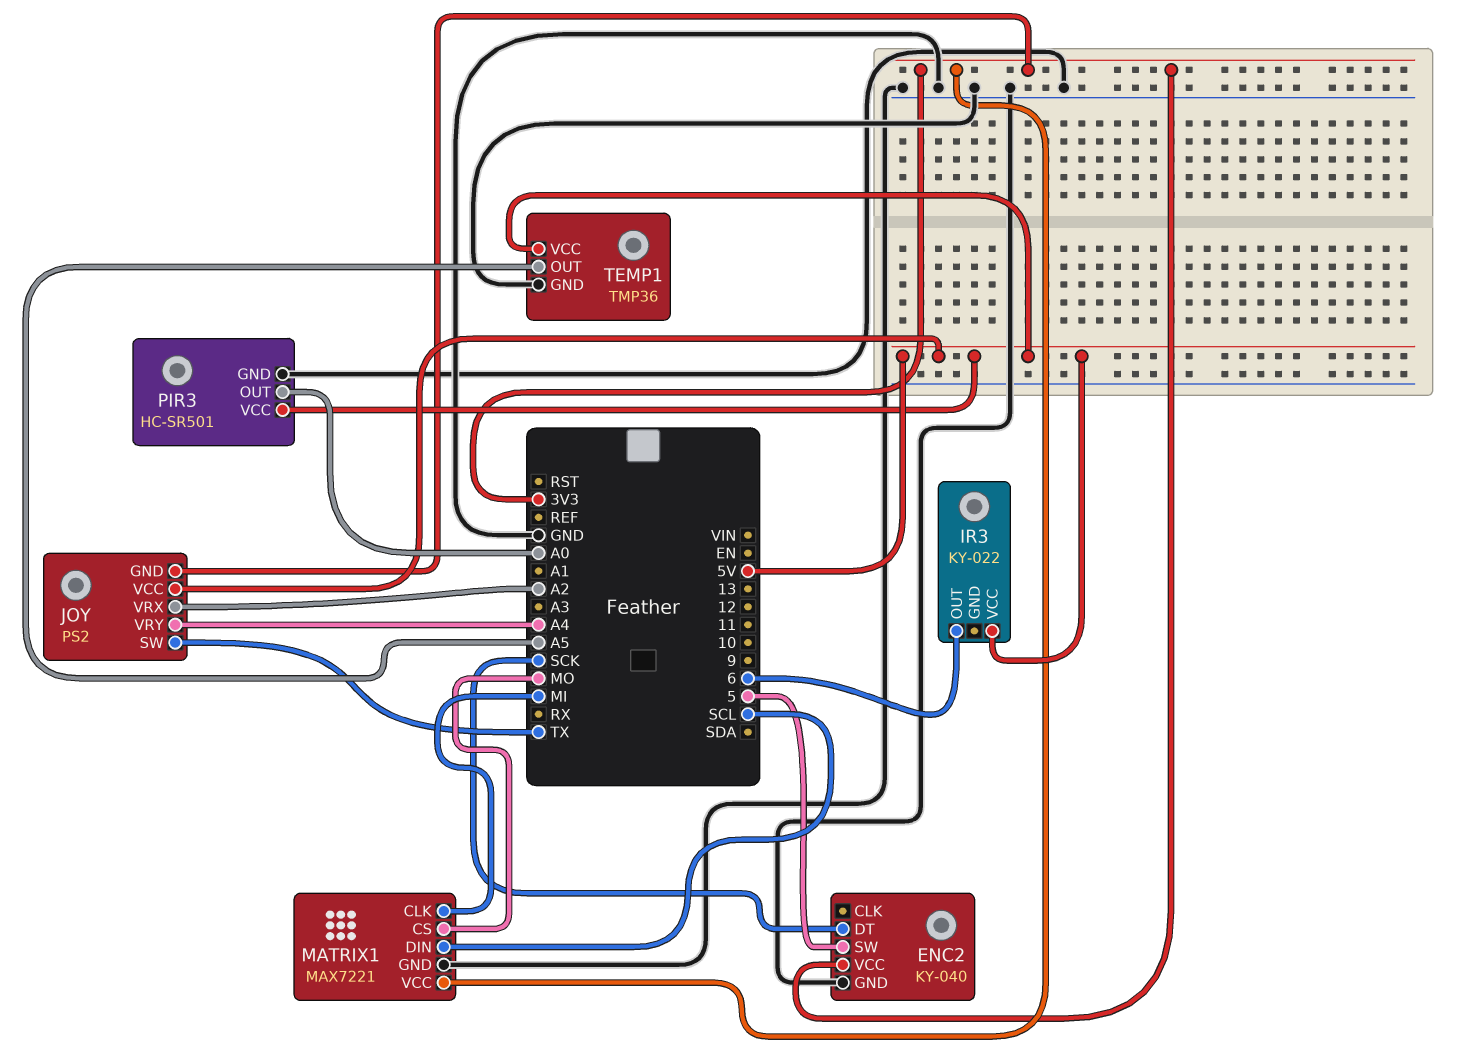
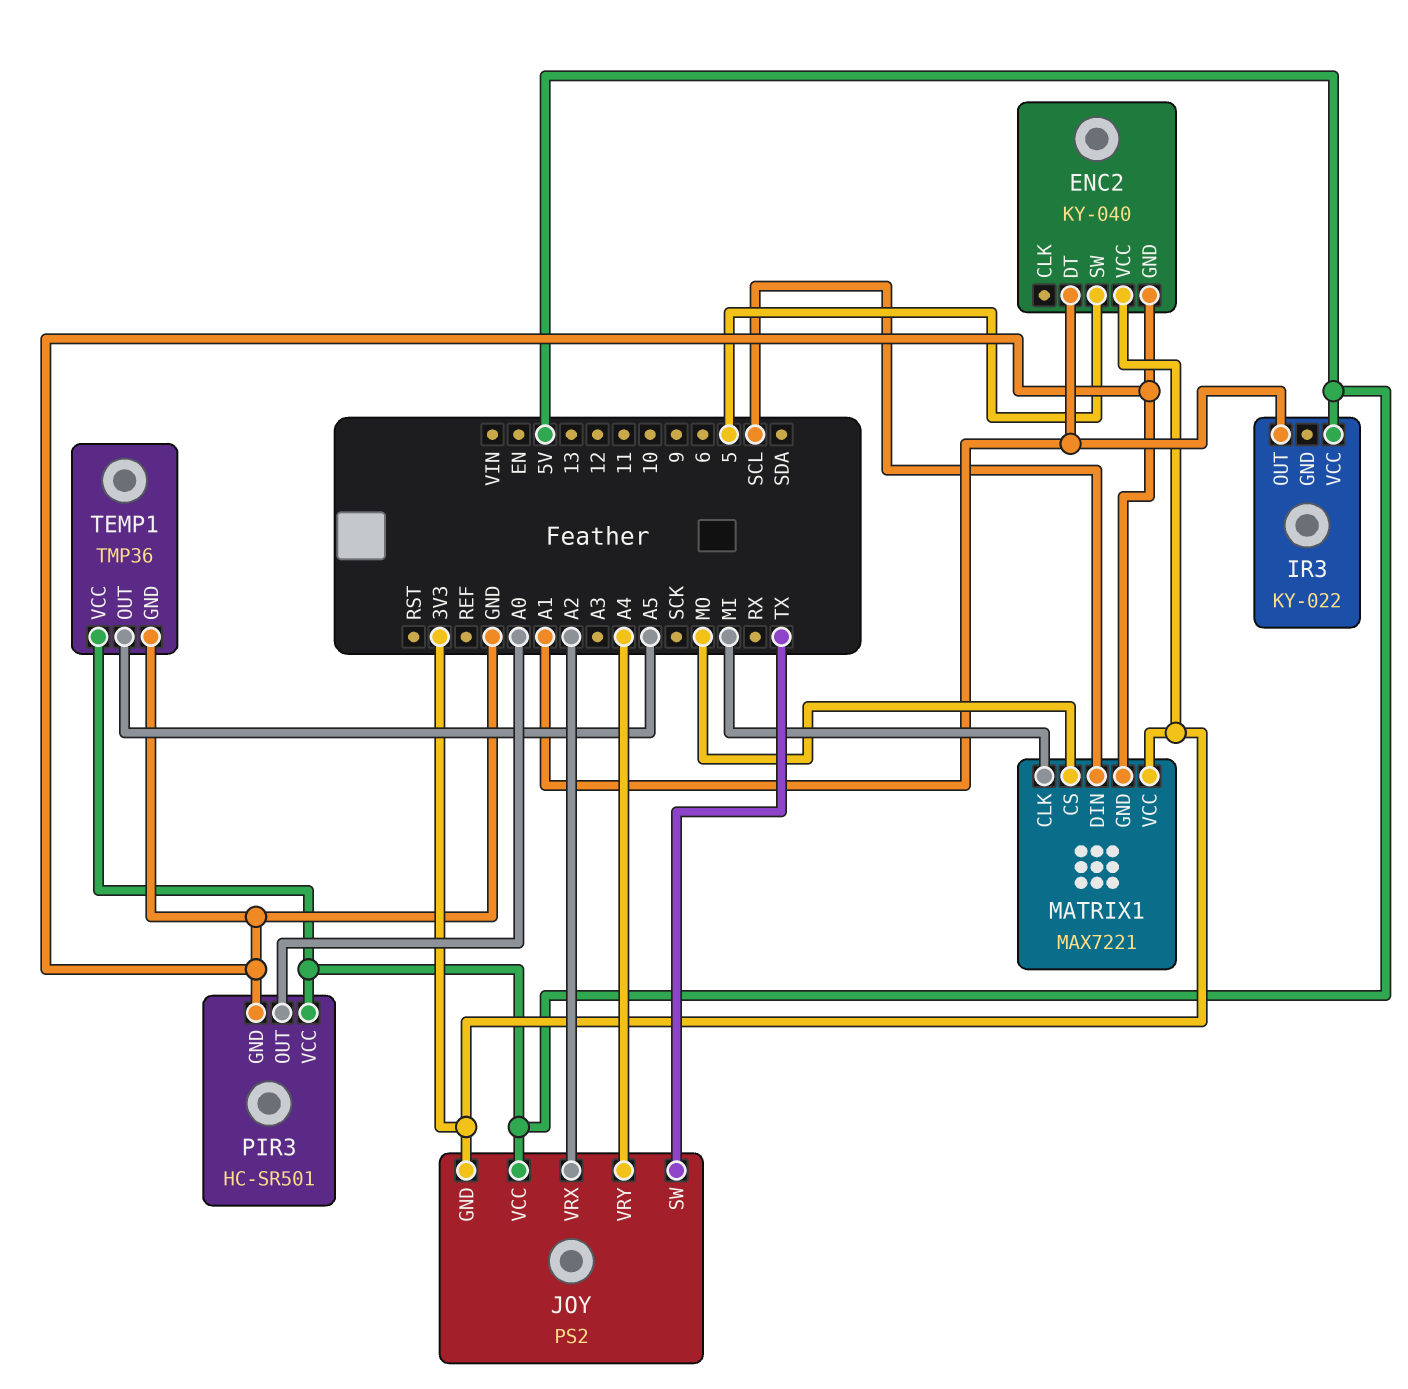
ENC2 pin DT: SCK -> A1
IR3 pin OUT: 6 -> A1

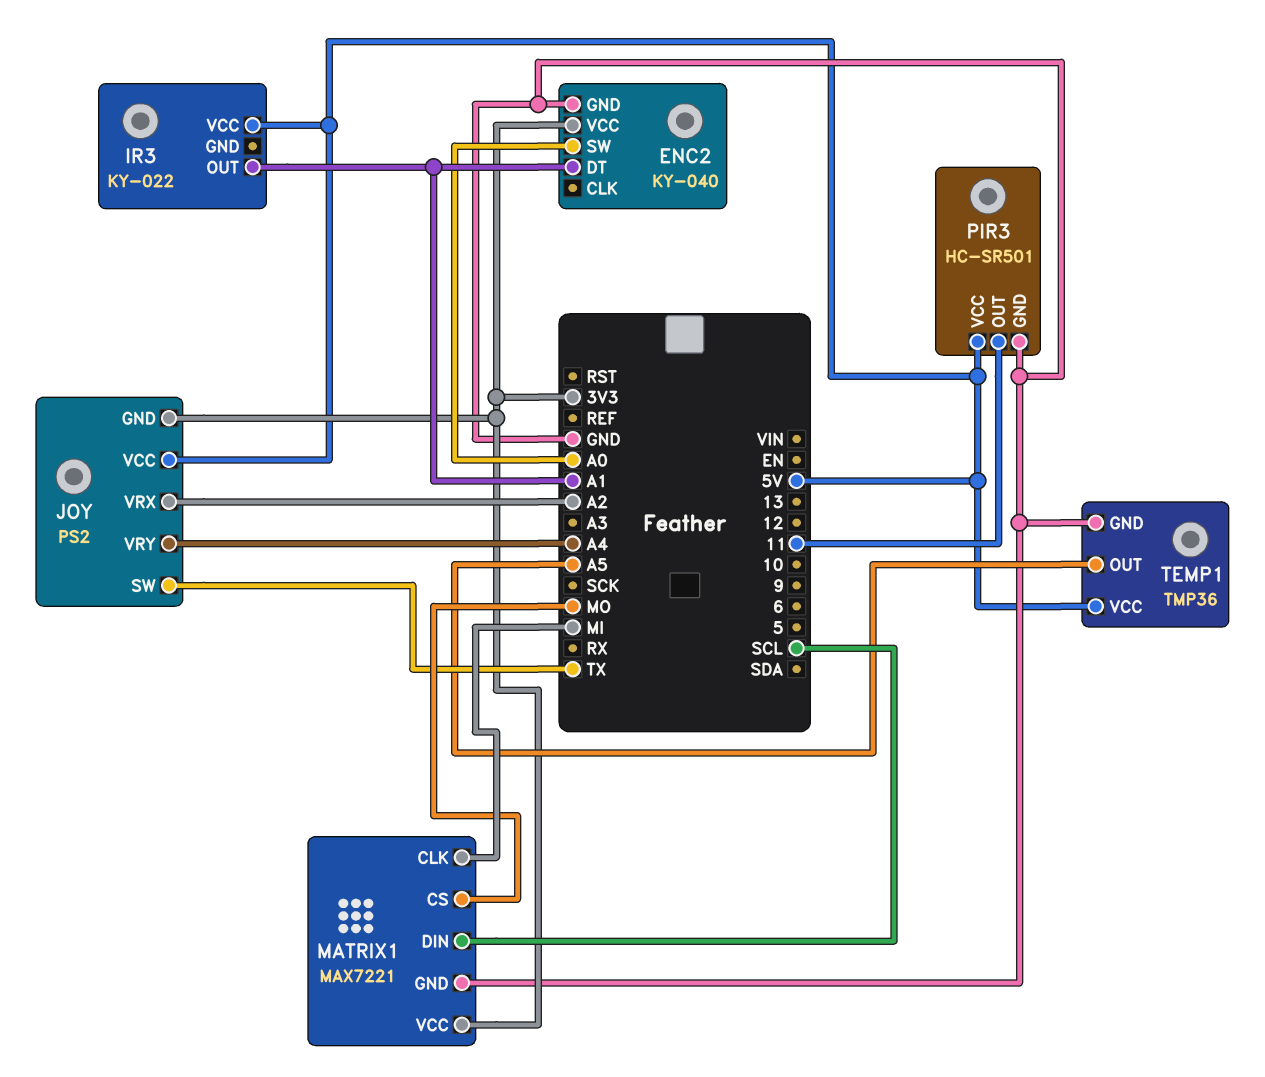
ENC2 pin SW: 5 -> A0
PIR3 pin OUT: A0 -> 11

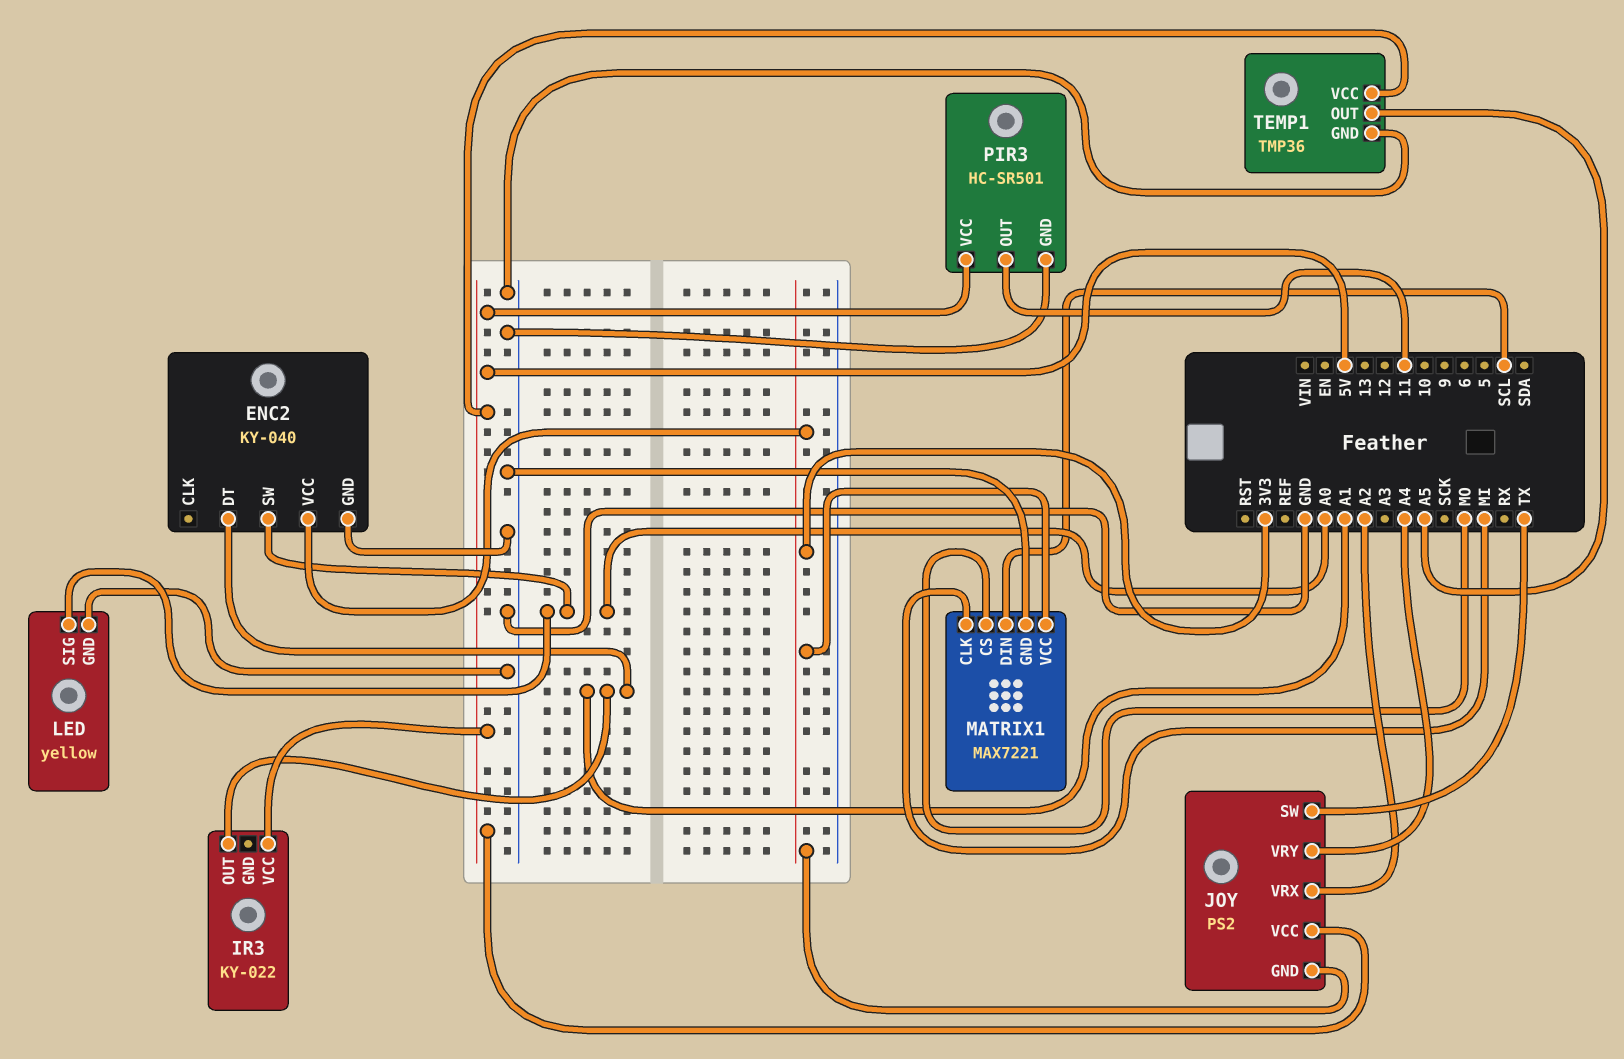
LED: none -> yellow
LED pin GND: none -> GND
LED pin SIG: none -> A0

